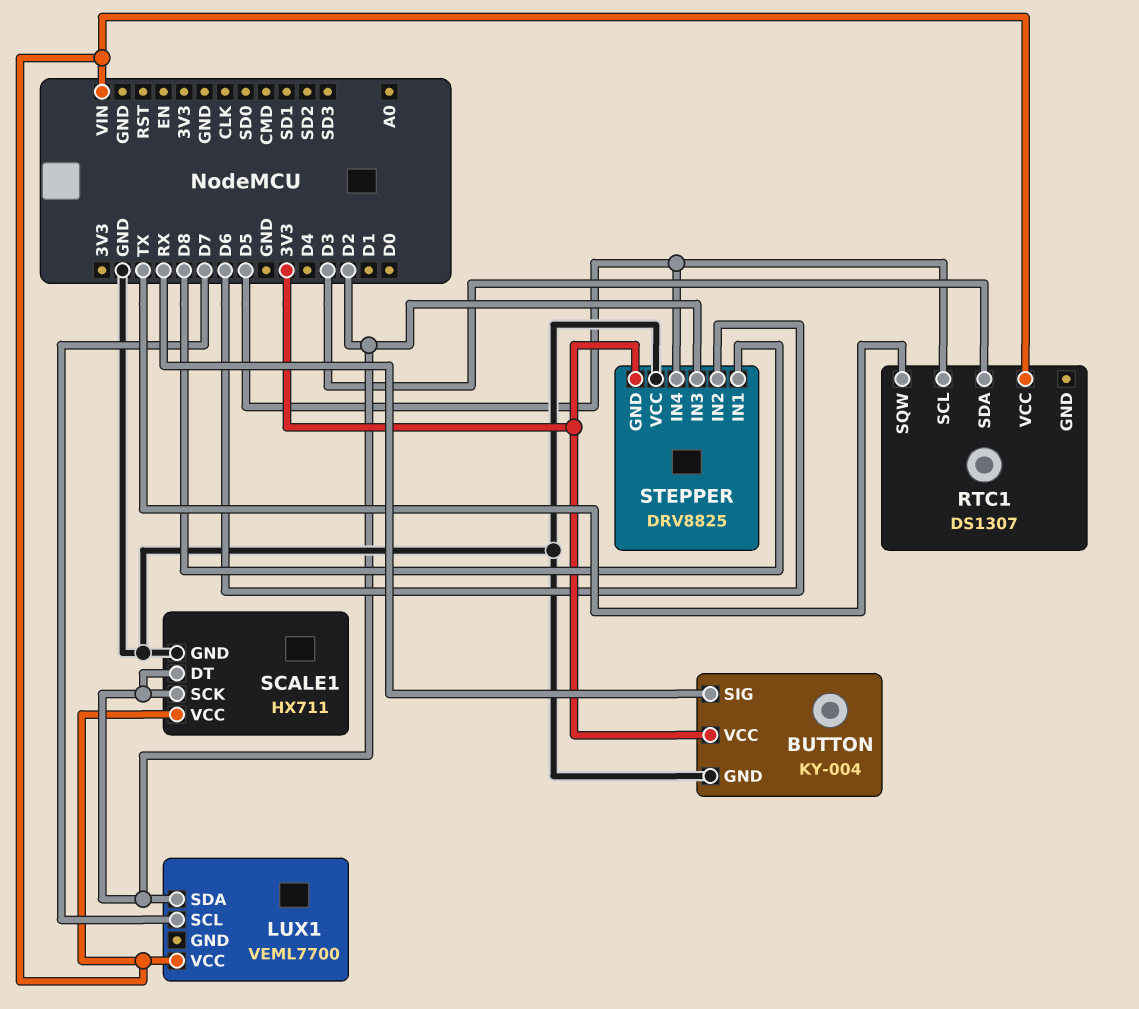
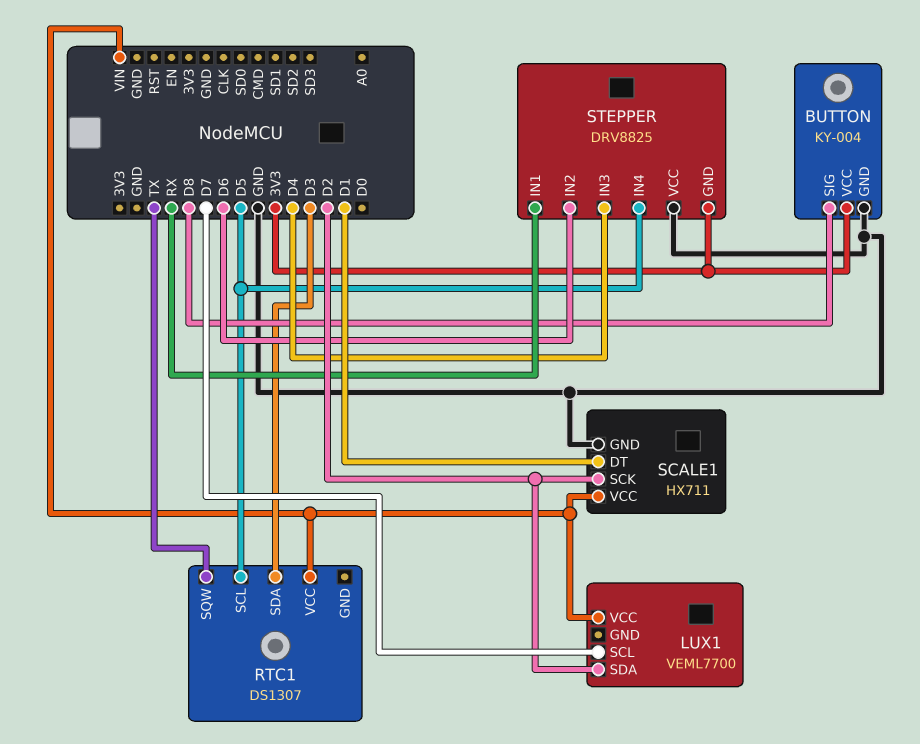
BUTTON pin SIG: RX -> D8
SCALE1 pin DT: D2 -> D1
STEPPER pin IN1: D8 -> RX
STEPPER pin IN3: D2 -> D4

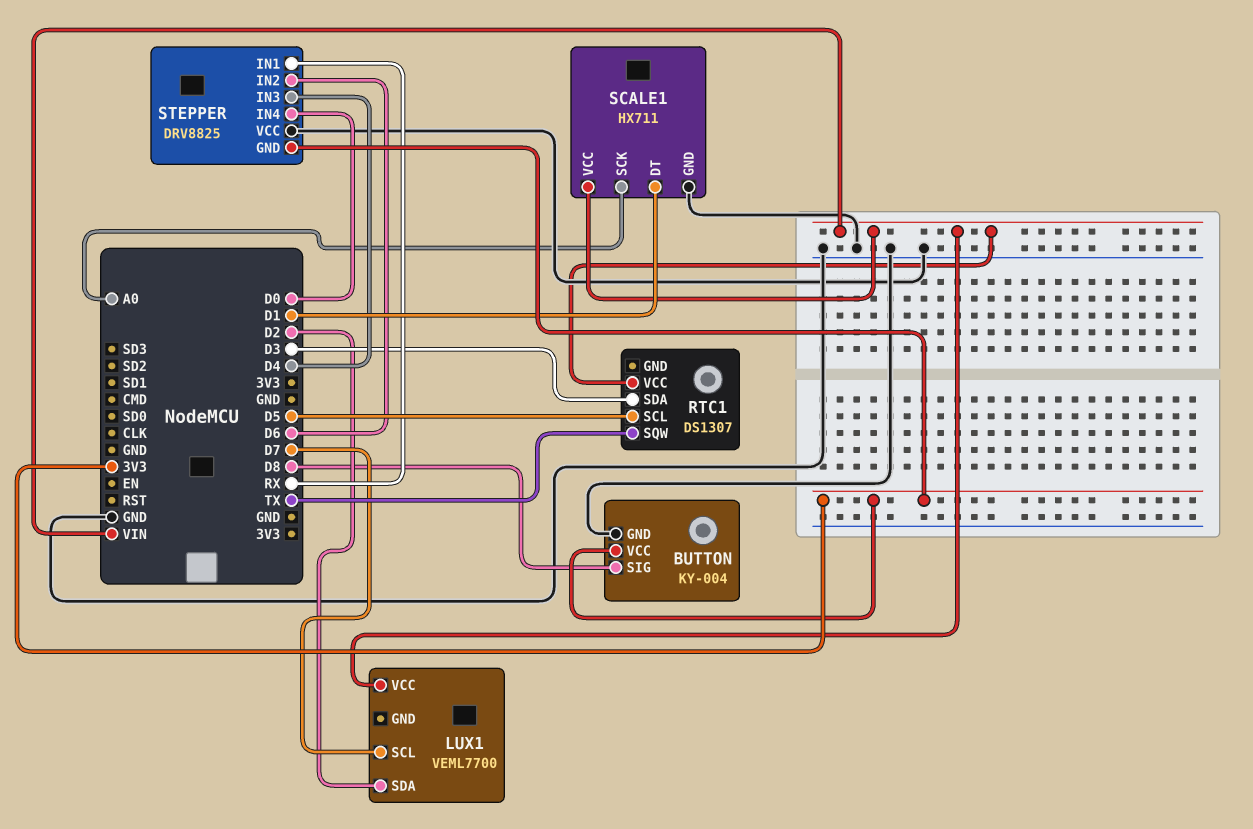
SCALE1 pin SCK: D2 -> A0
STEPPER pin IN4: D5 -> D0

